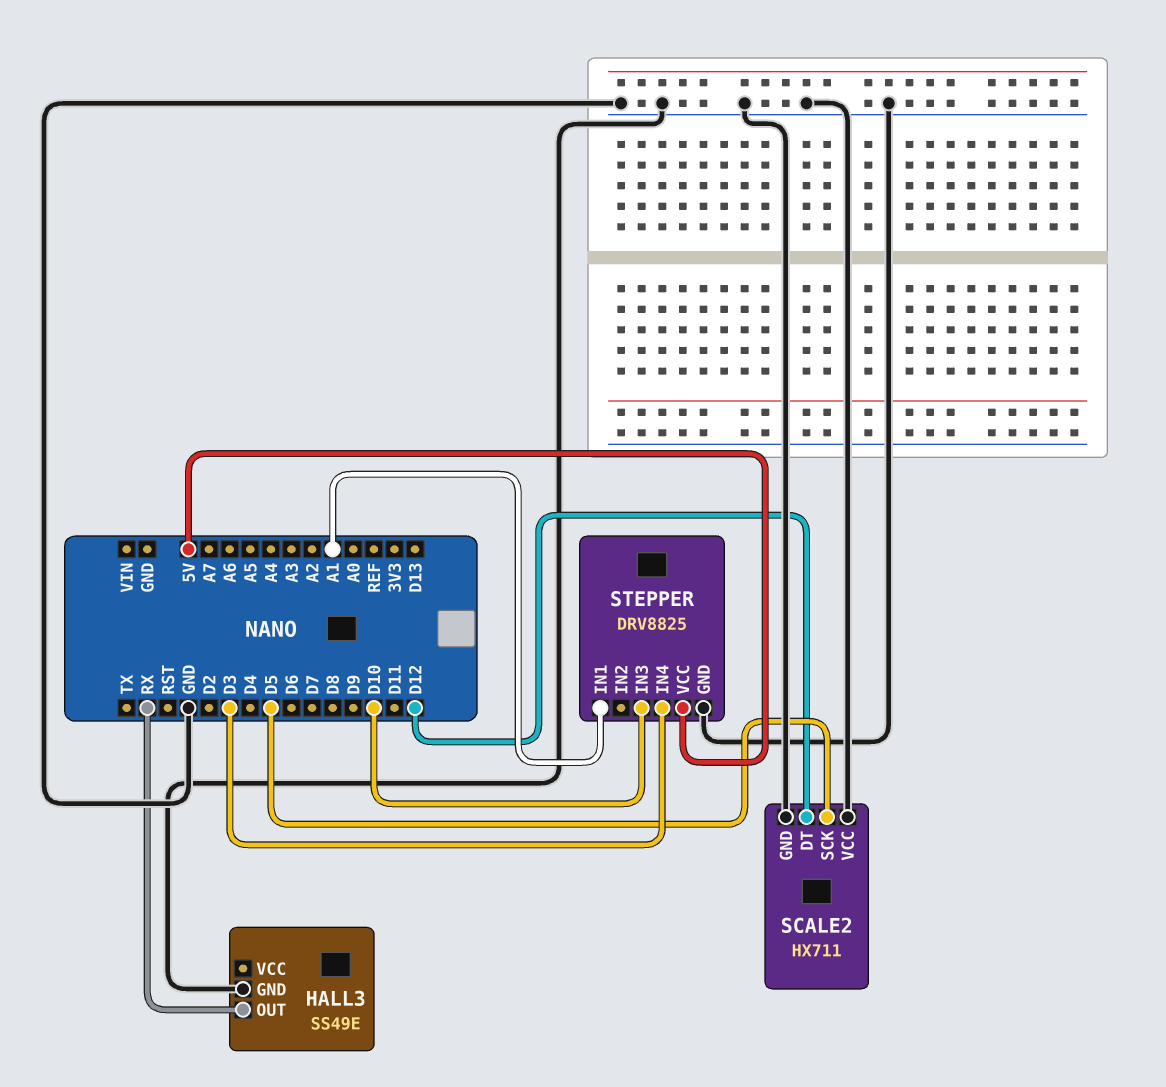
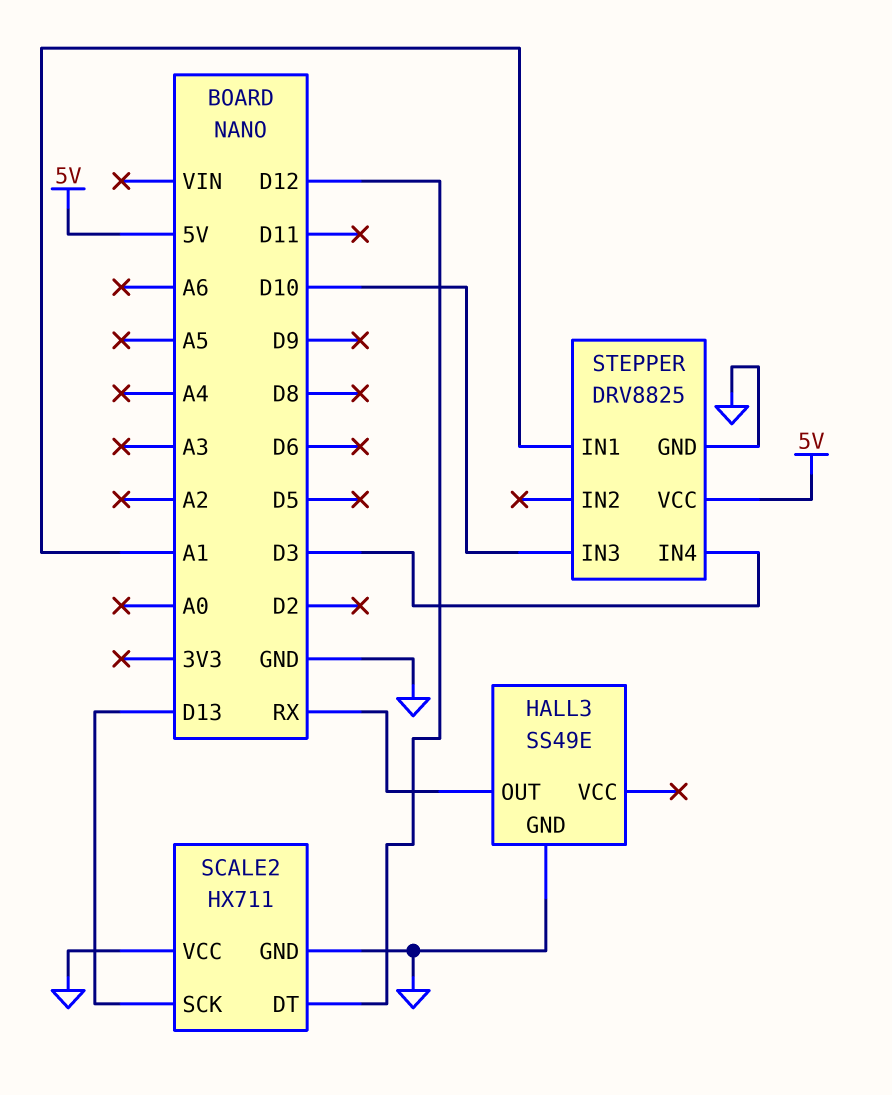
SCALE2 pin SCK: D5 -> D13

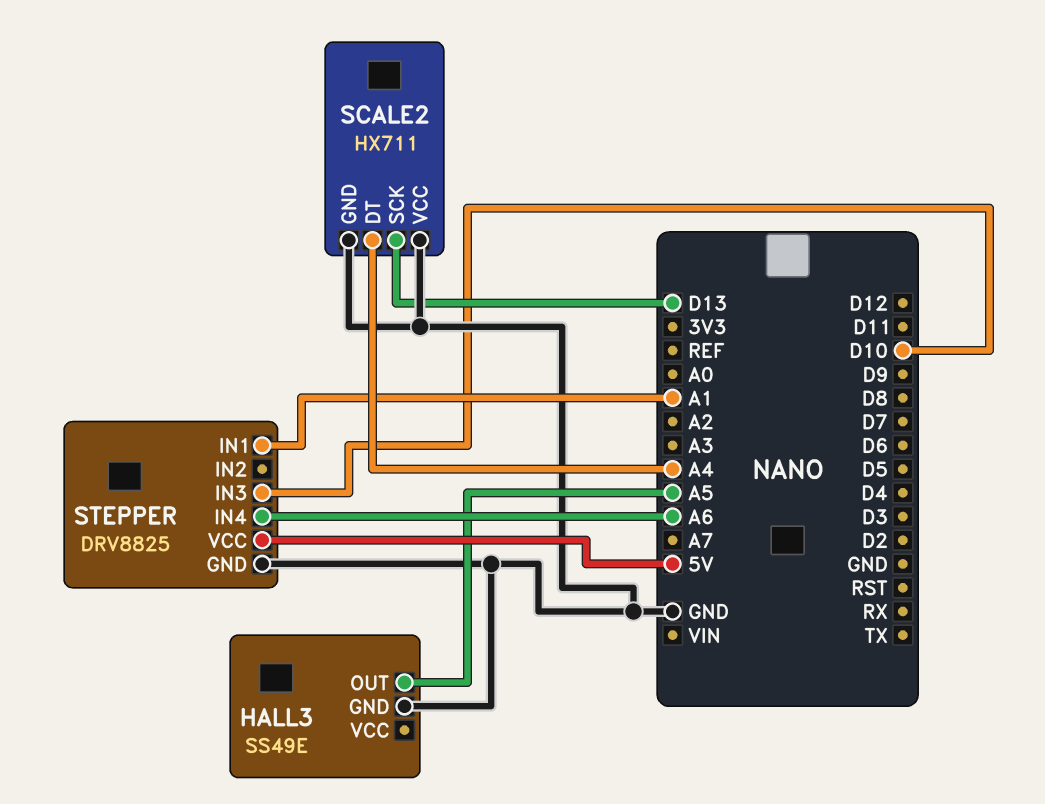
HALL3 pin OUT: RX -> A5
SCALE2 pin DT: D12 -> A4
STEPPER pin IN4: D3 -> A6

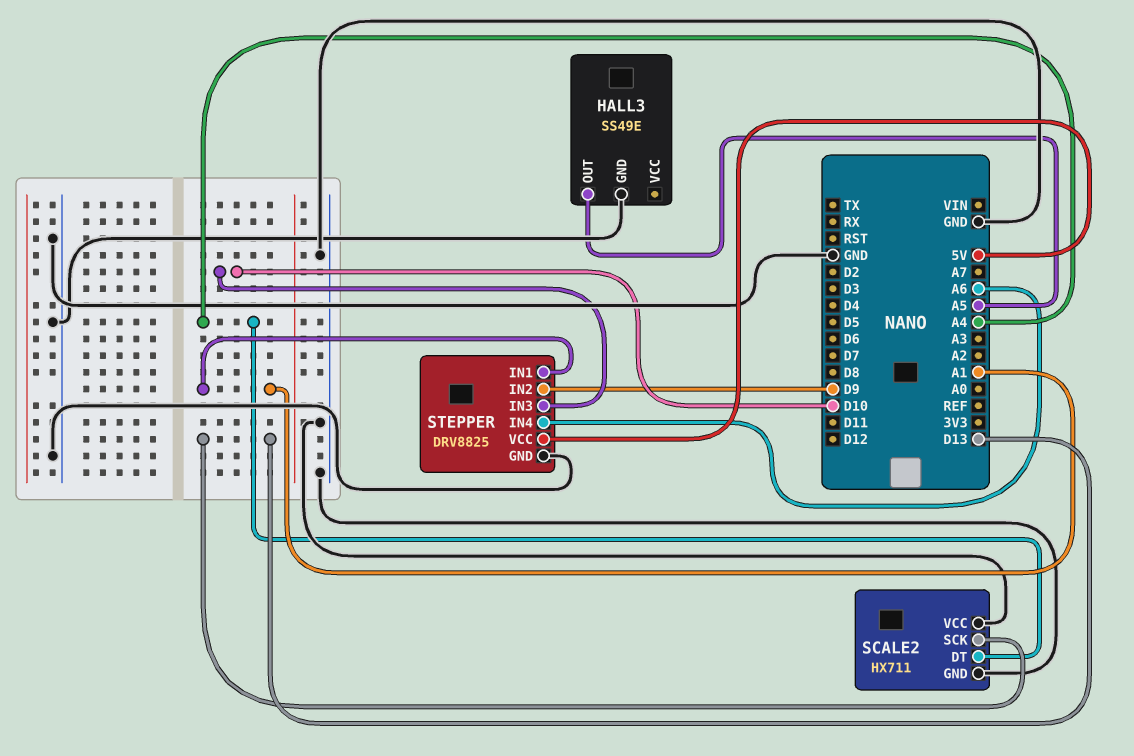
STEPPER pin IN2: none -> D9

